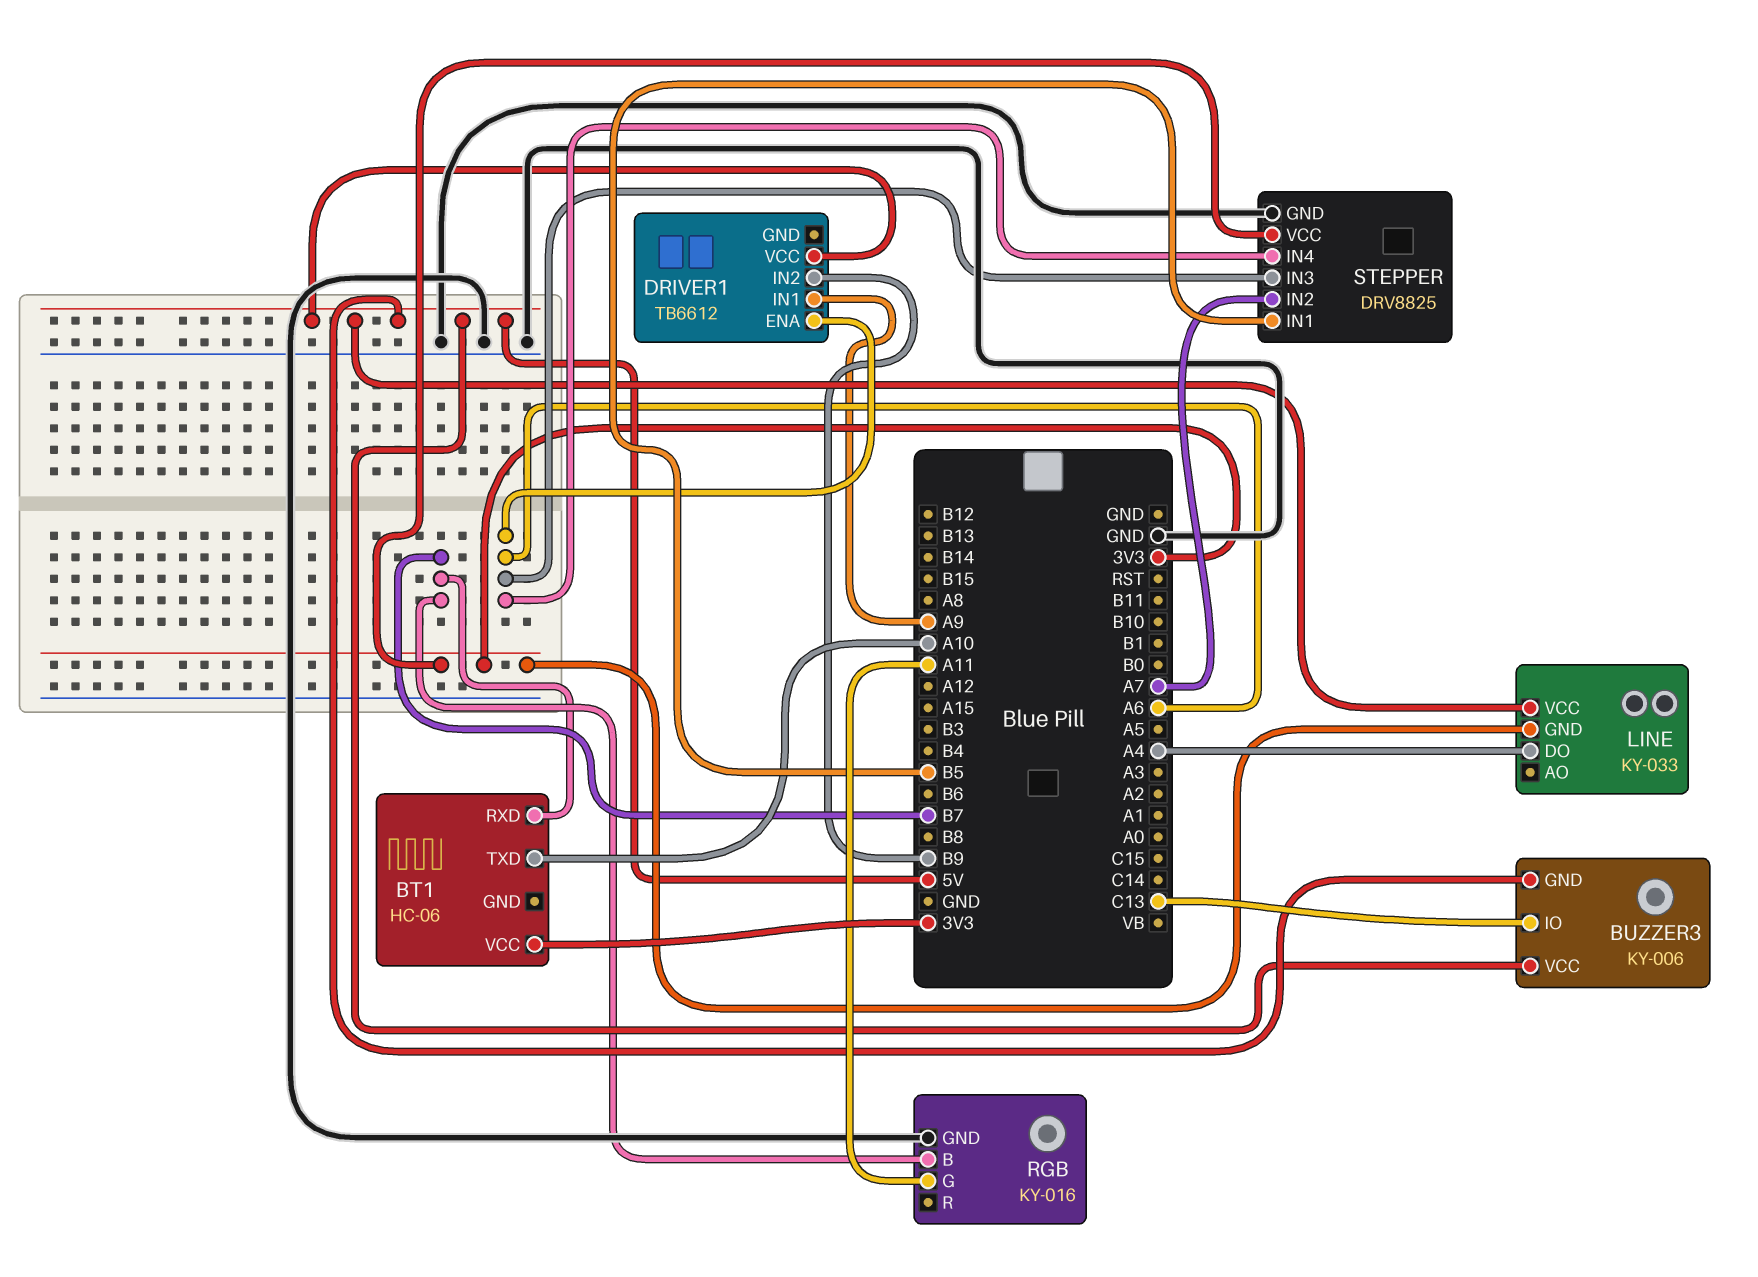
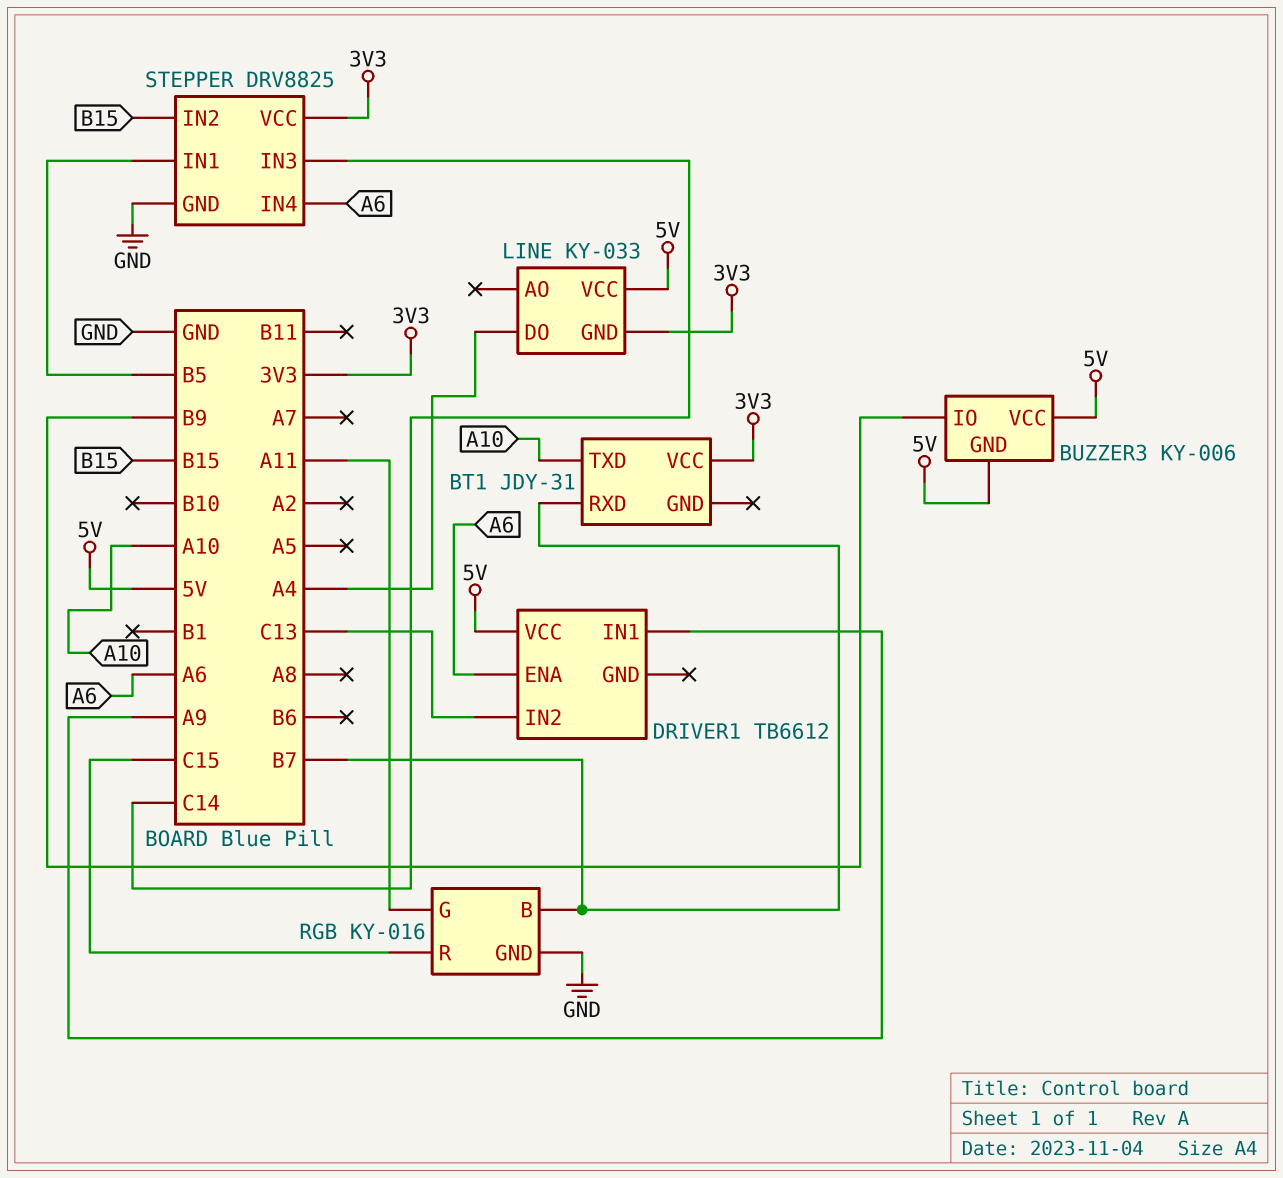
BT1: HC-06 -> JDY-31
BUZZER3 pin IO: C13 -> B9
DRIVER1 pin IN2: B9 -> C13
RGB pin R: none -> C15
STEPPER pin IN2: A7 -> B15
STEPPER pin IN3: A6 -> C14

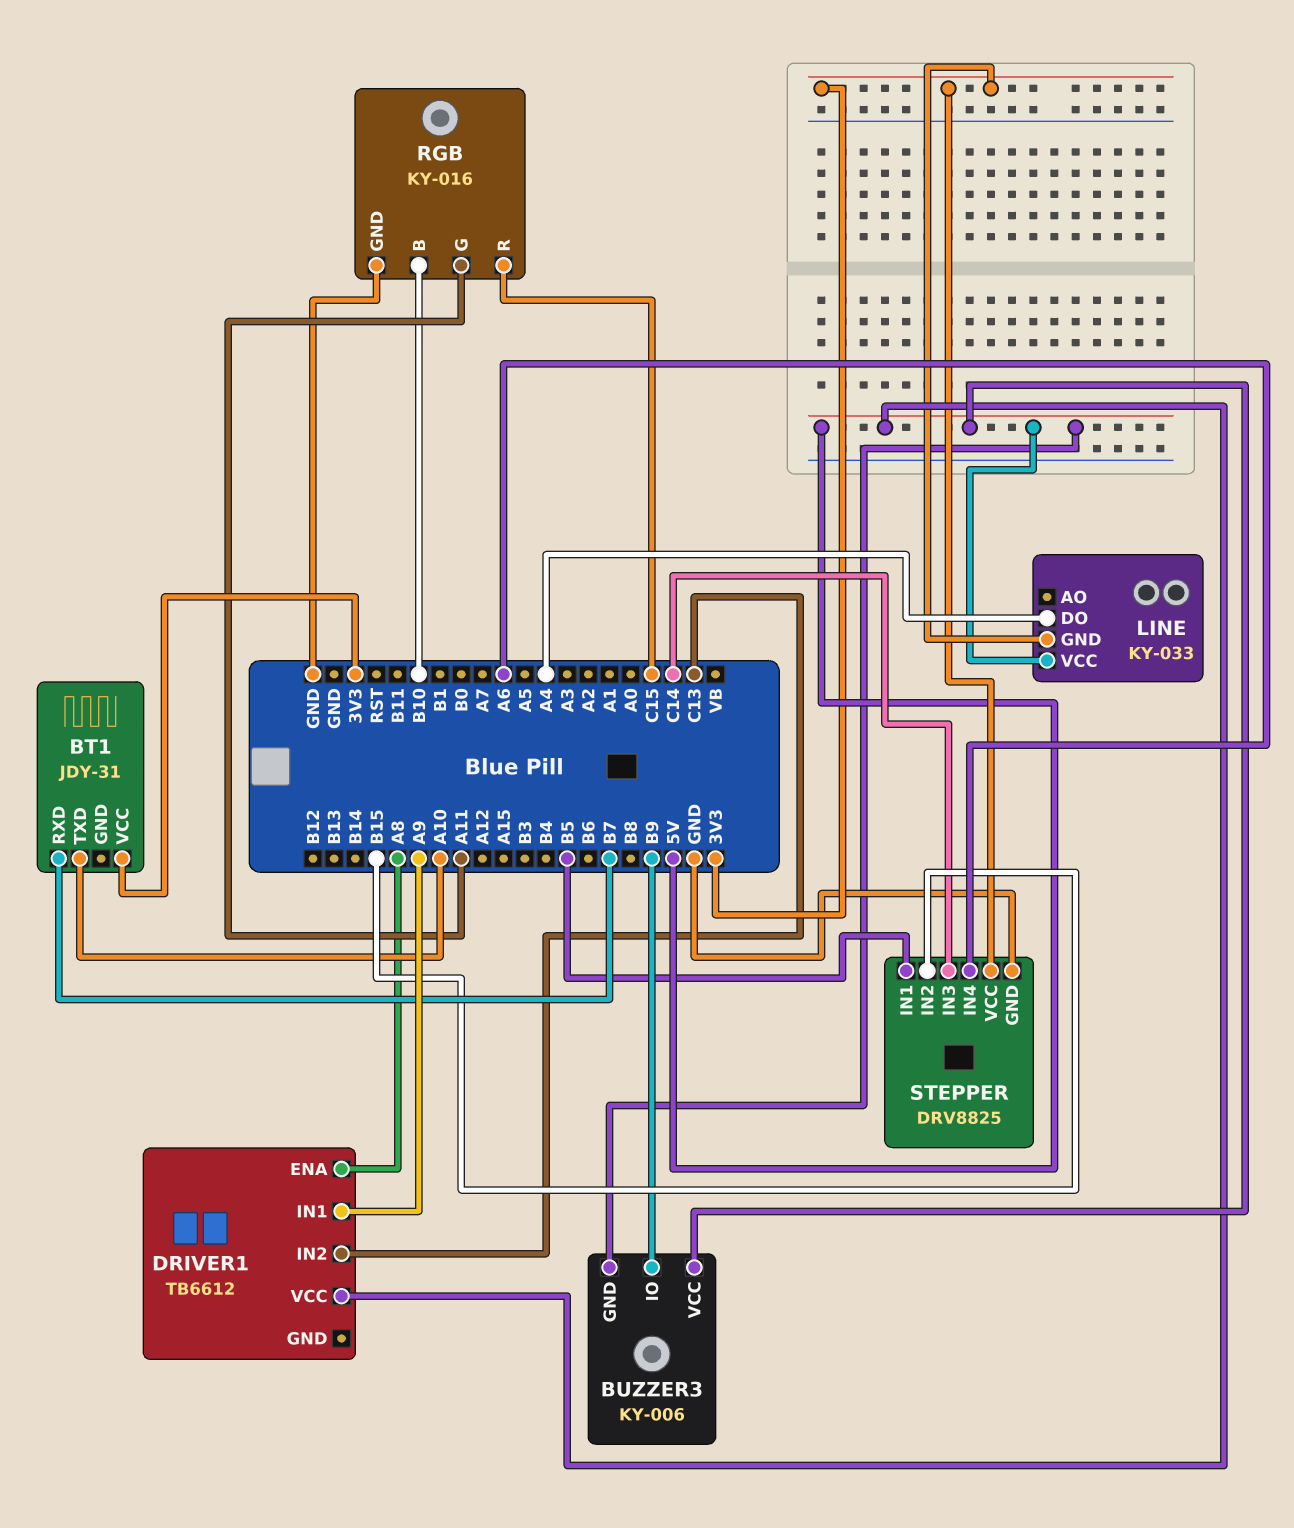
DRIVER1 pin ENA: A6 -> A8
RGB pin B: B7 -> B10

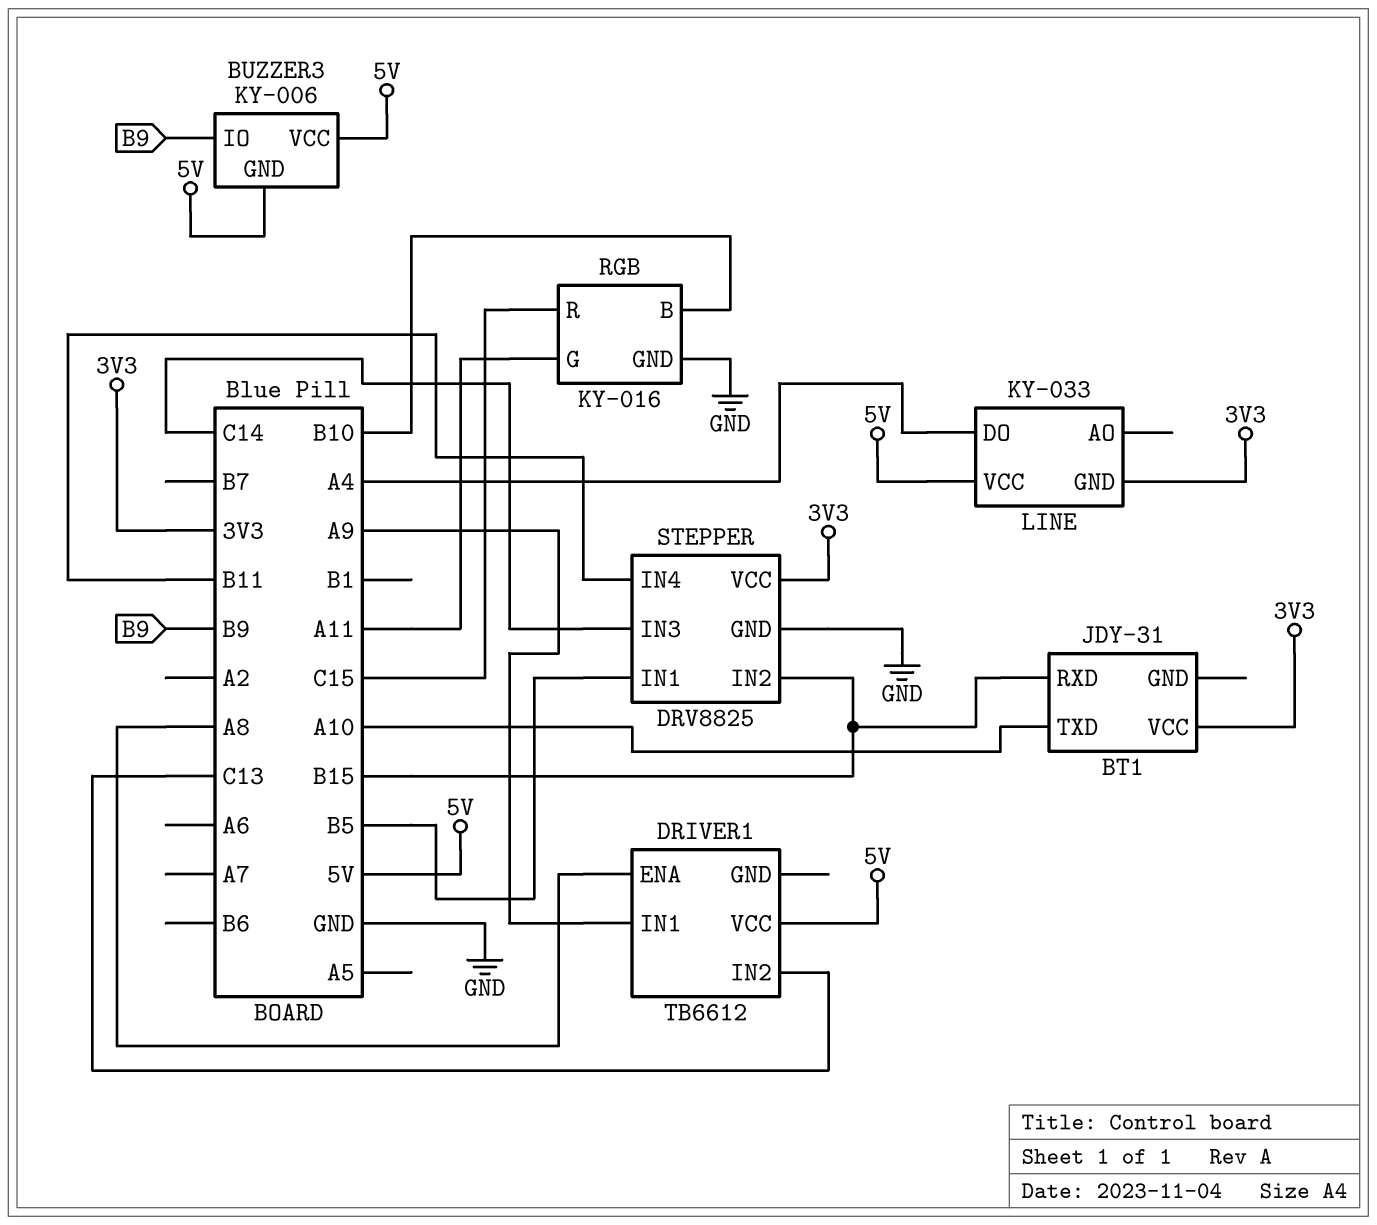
BT1 pin RXD: B7 -> B15
STEPPER pin IN4: A6 -> B11

